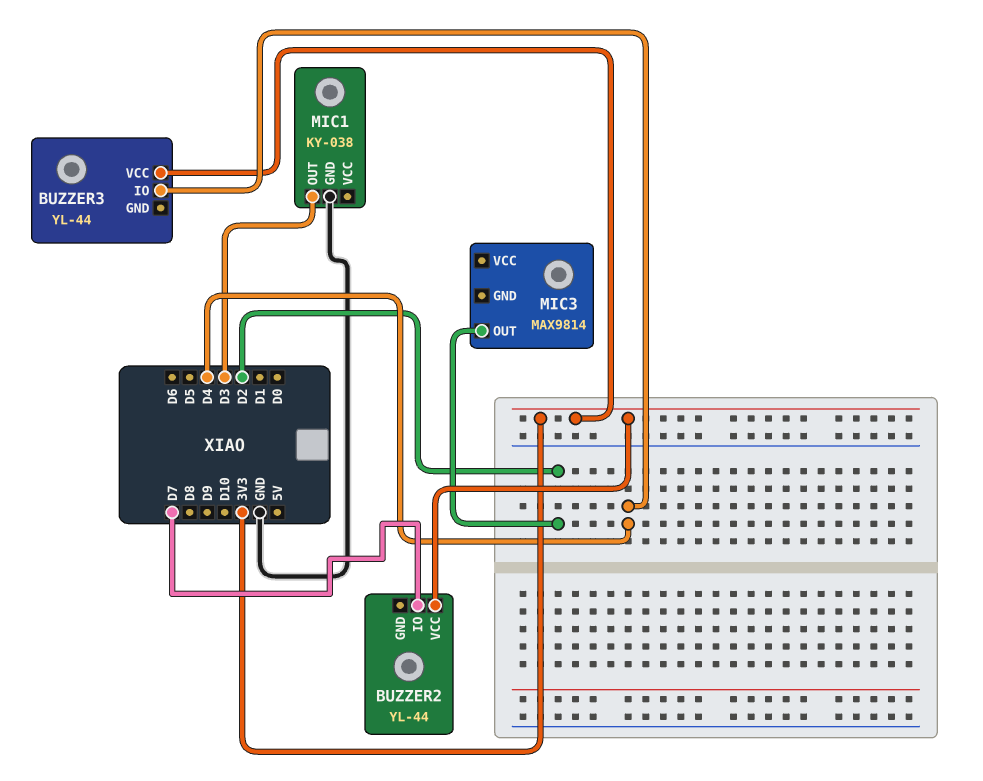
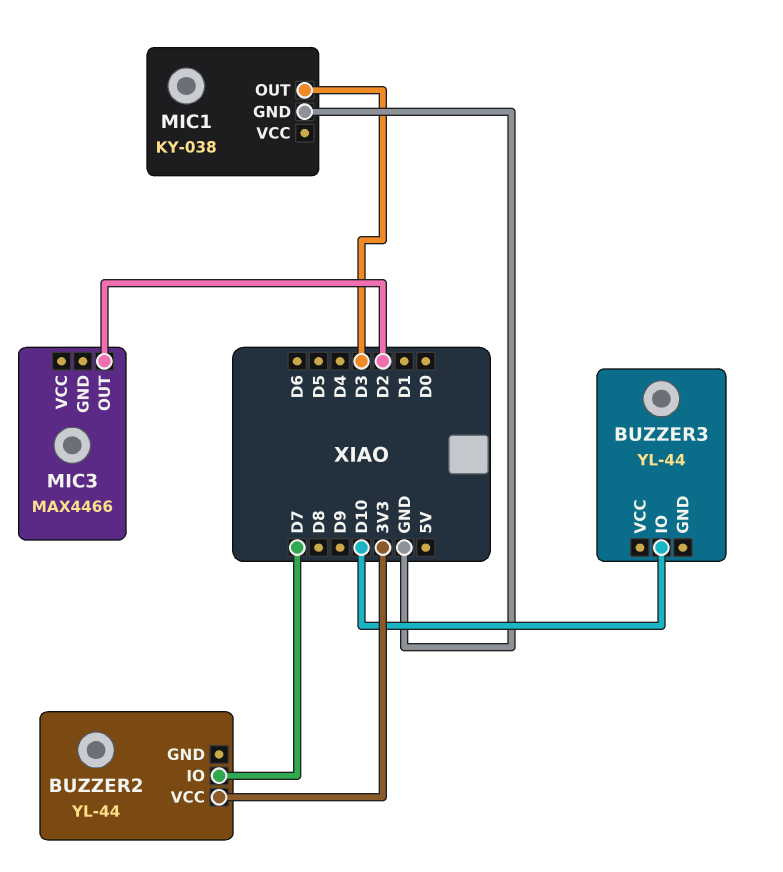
BUZZER3 pin IO: D4 -> D10
BUZZER3 pin VCC: 3V3 -> none
MIC3: MAX9814 -> MAX4466

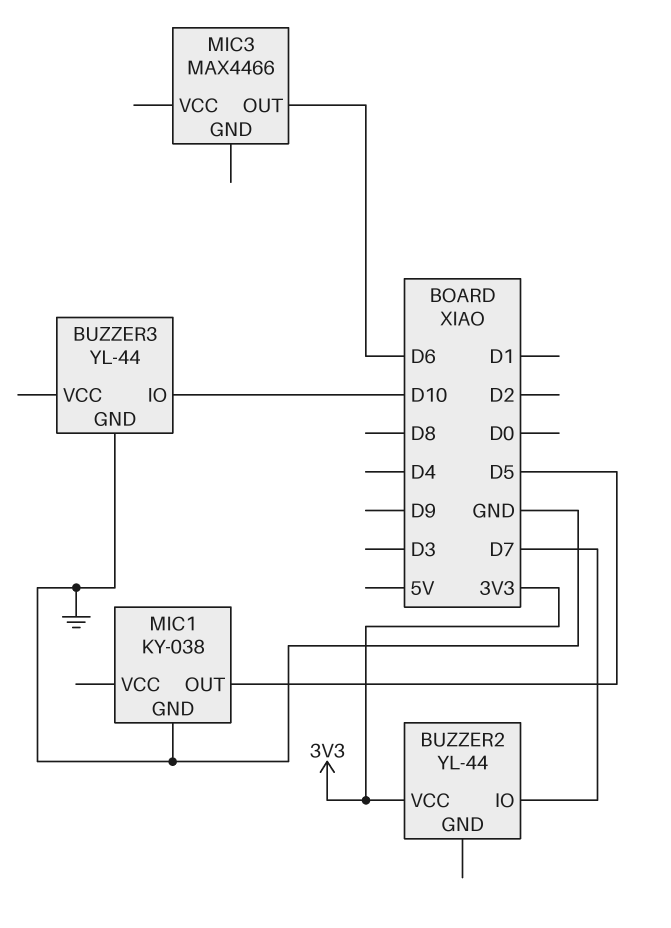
BUZZER3 pin GND: none -> GND
MIC1 pin OUT: D3 -> D5
MIC3 pin OUT: D2 -> D6

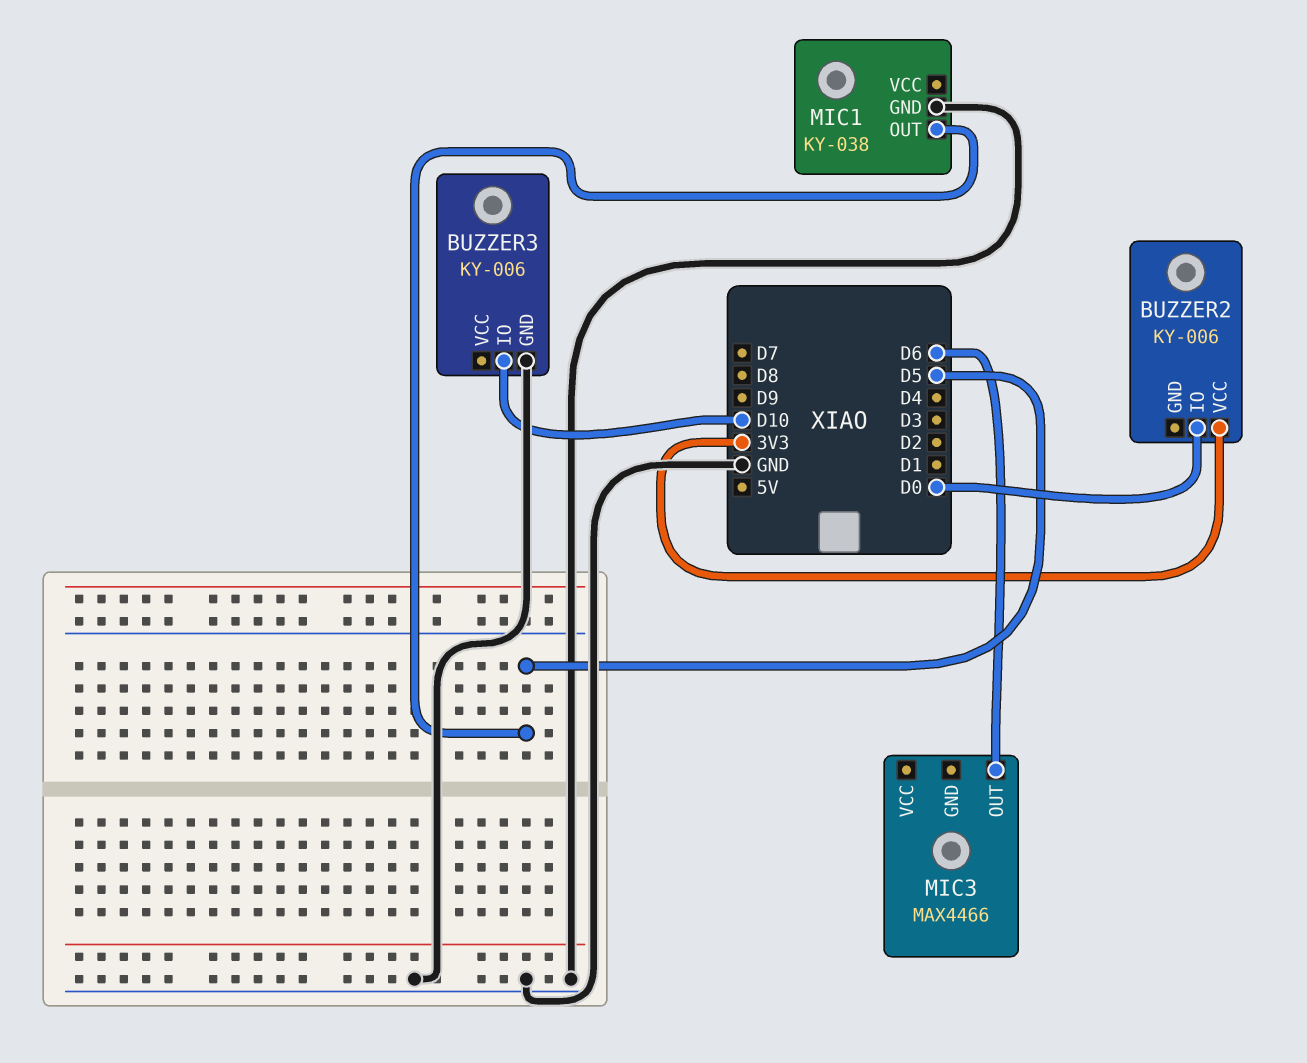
BUZZER2: YL-44 -> KY-006
BUZZER2 pin IO: D7 -> D0
BUZZER3: YL-44 -> KY-006

